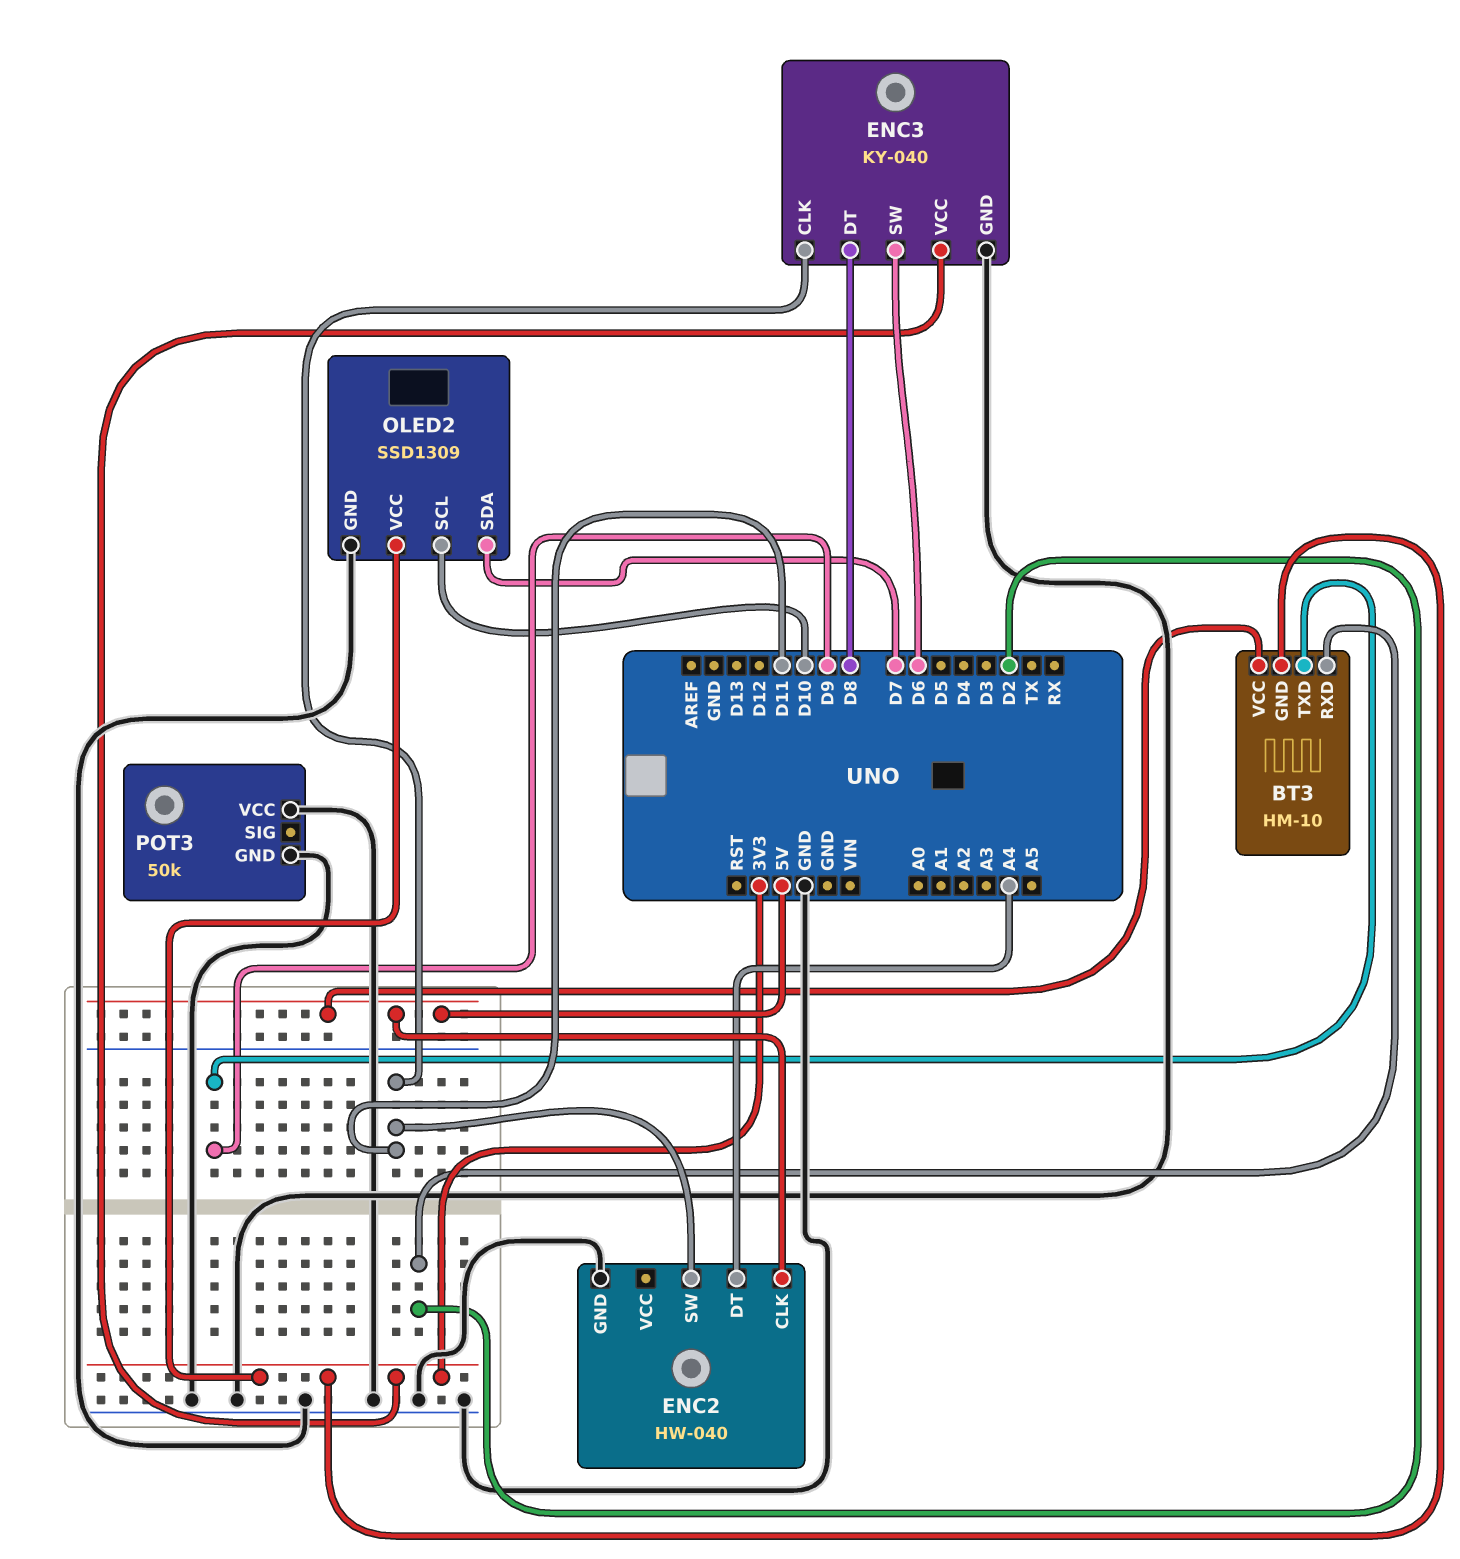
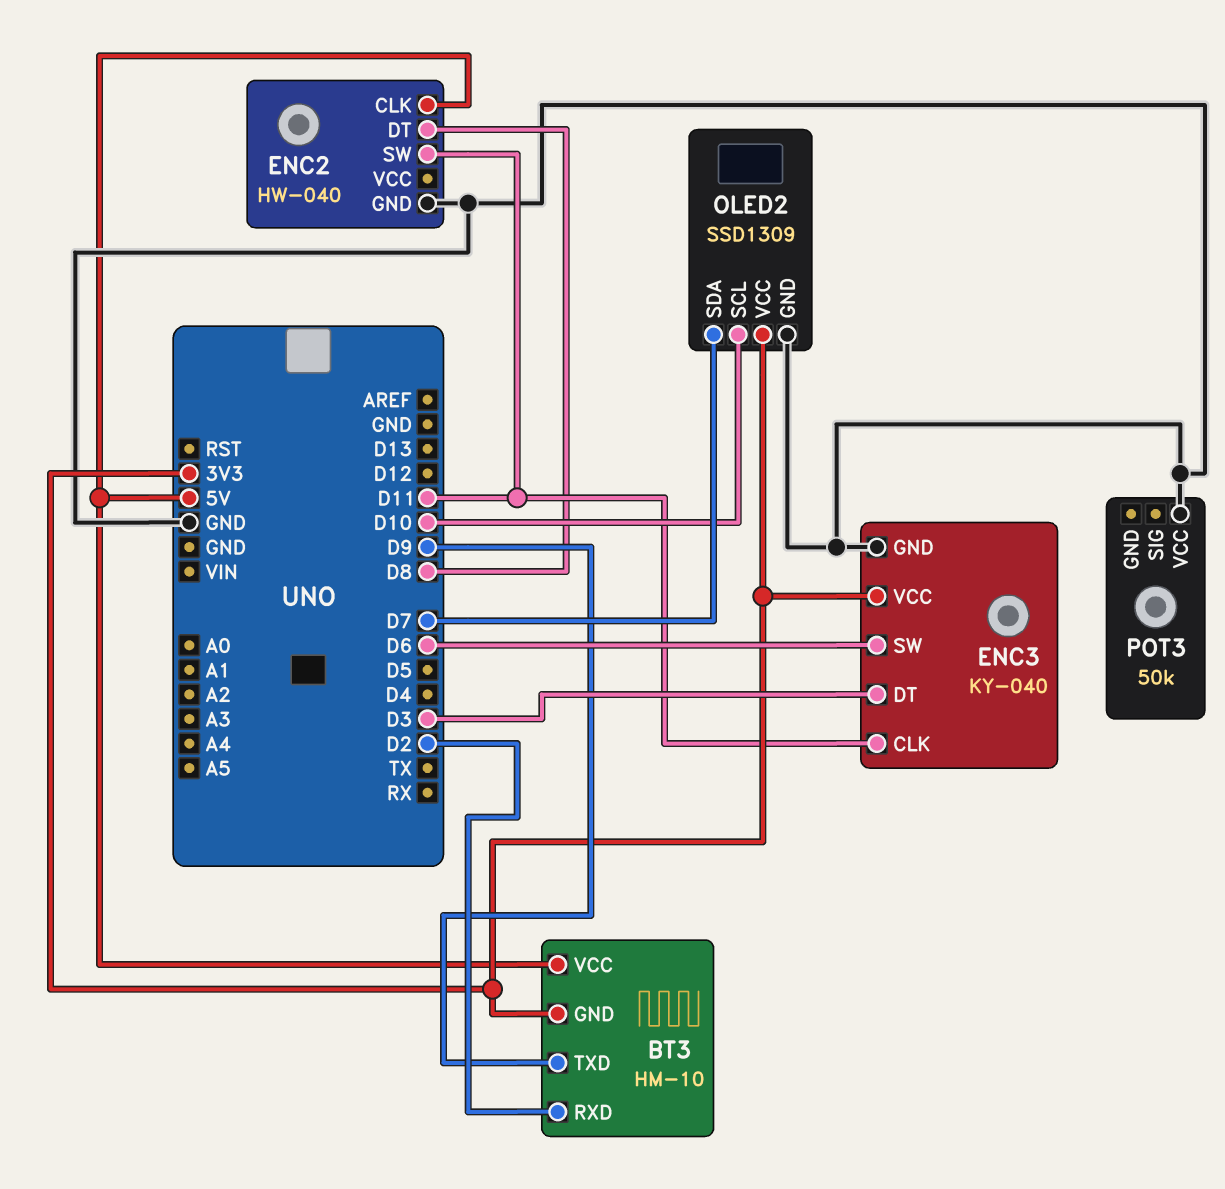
ENC2 pin DT: A4 -> D8
ENC3 pin DT: D8 -> D3
POT3 pin GND: GND -> none

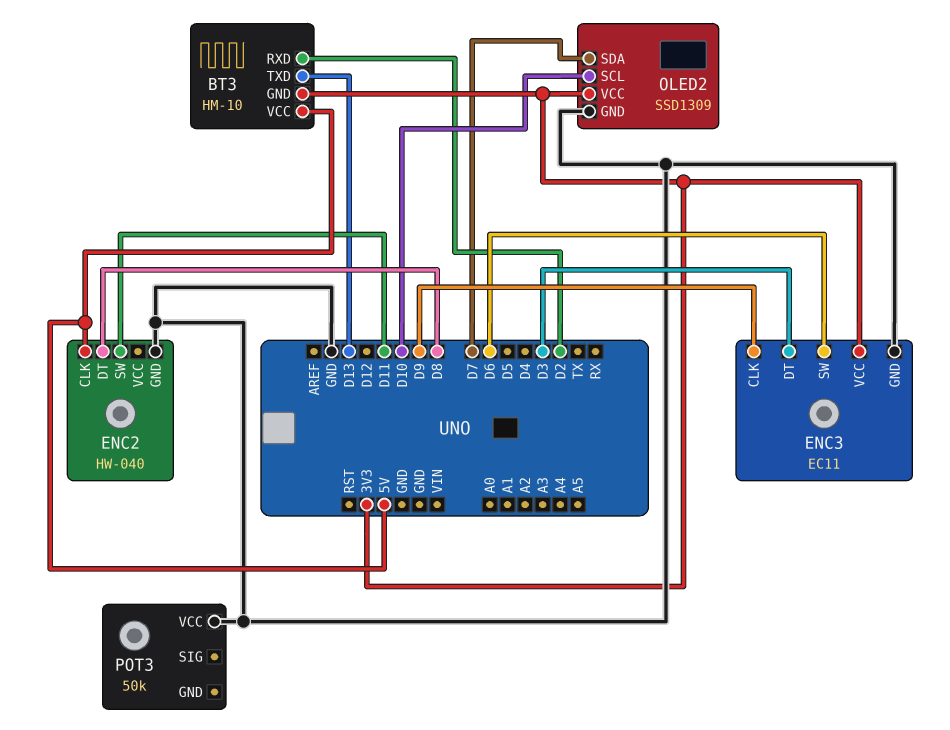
BT3 pin TXD: D9 -> D13
ENC3: KY-040 -> EC11
ENC3 pin CLK: D11 -> D9

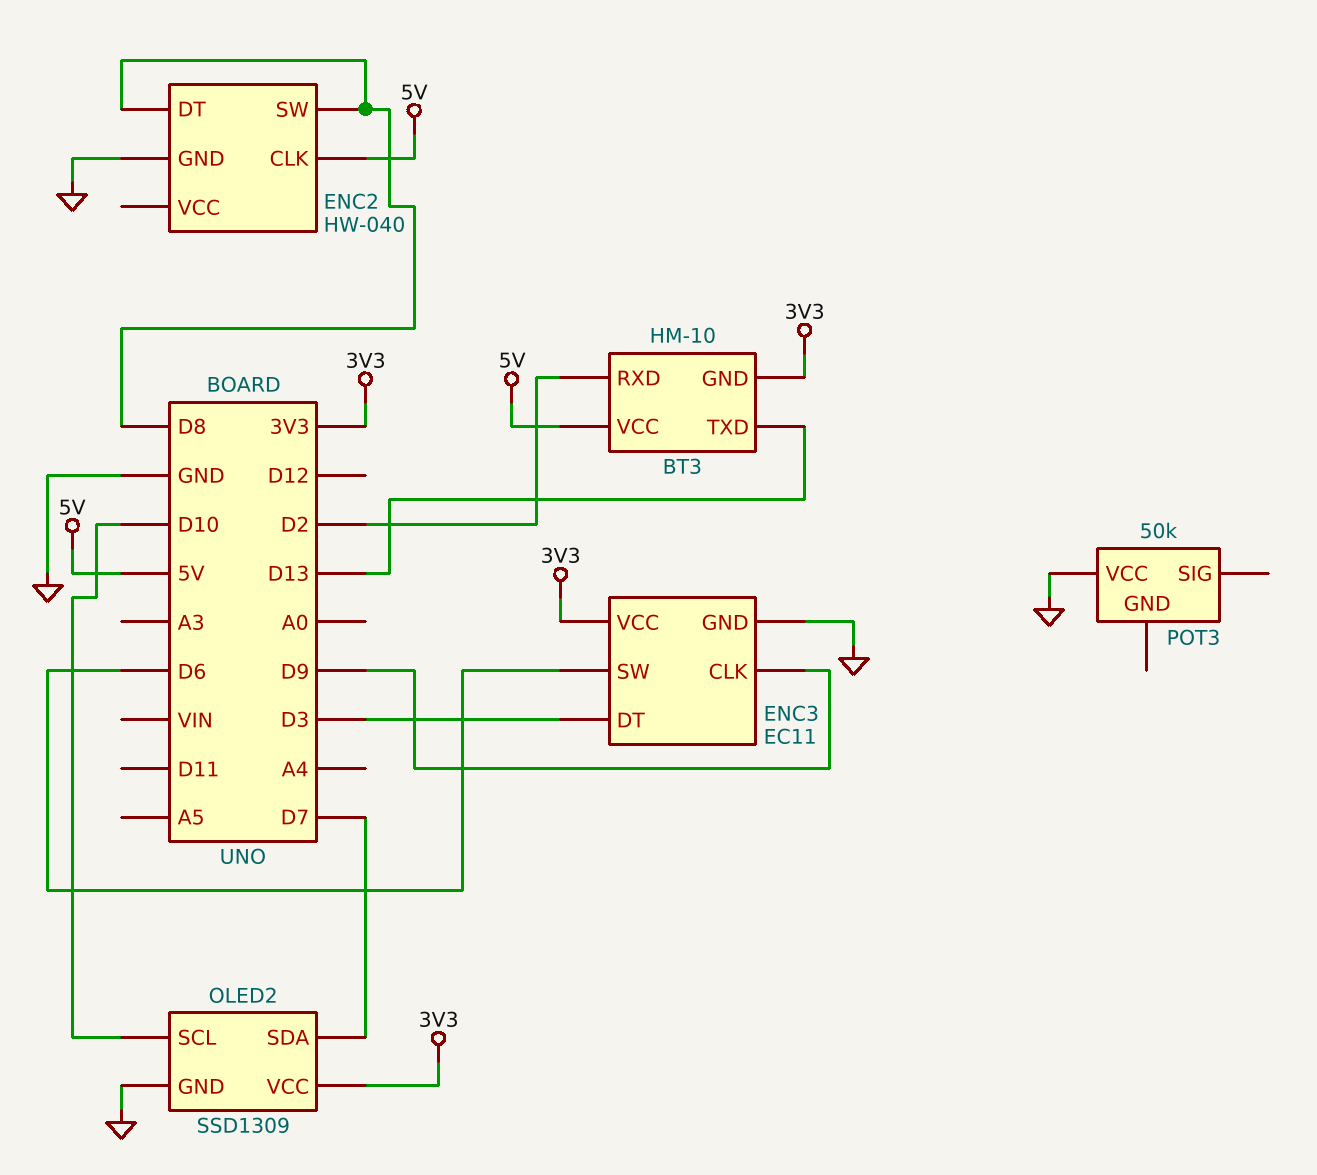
ENC2 pin SW: D11 -> D8

